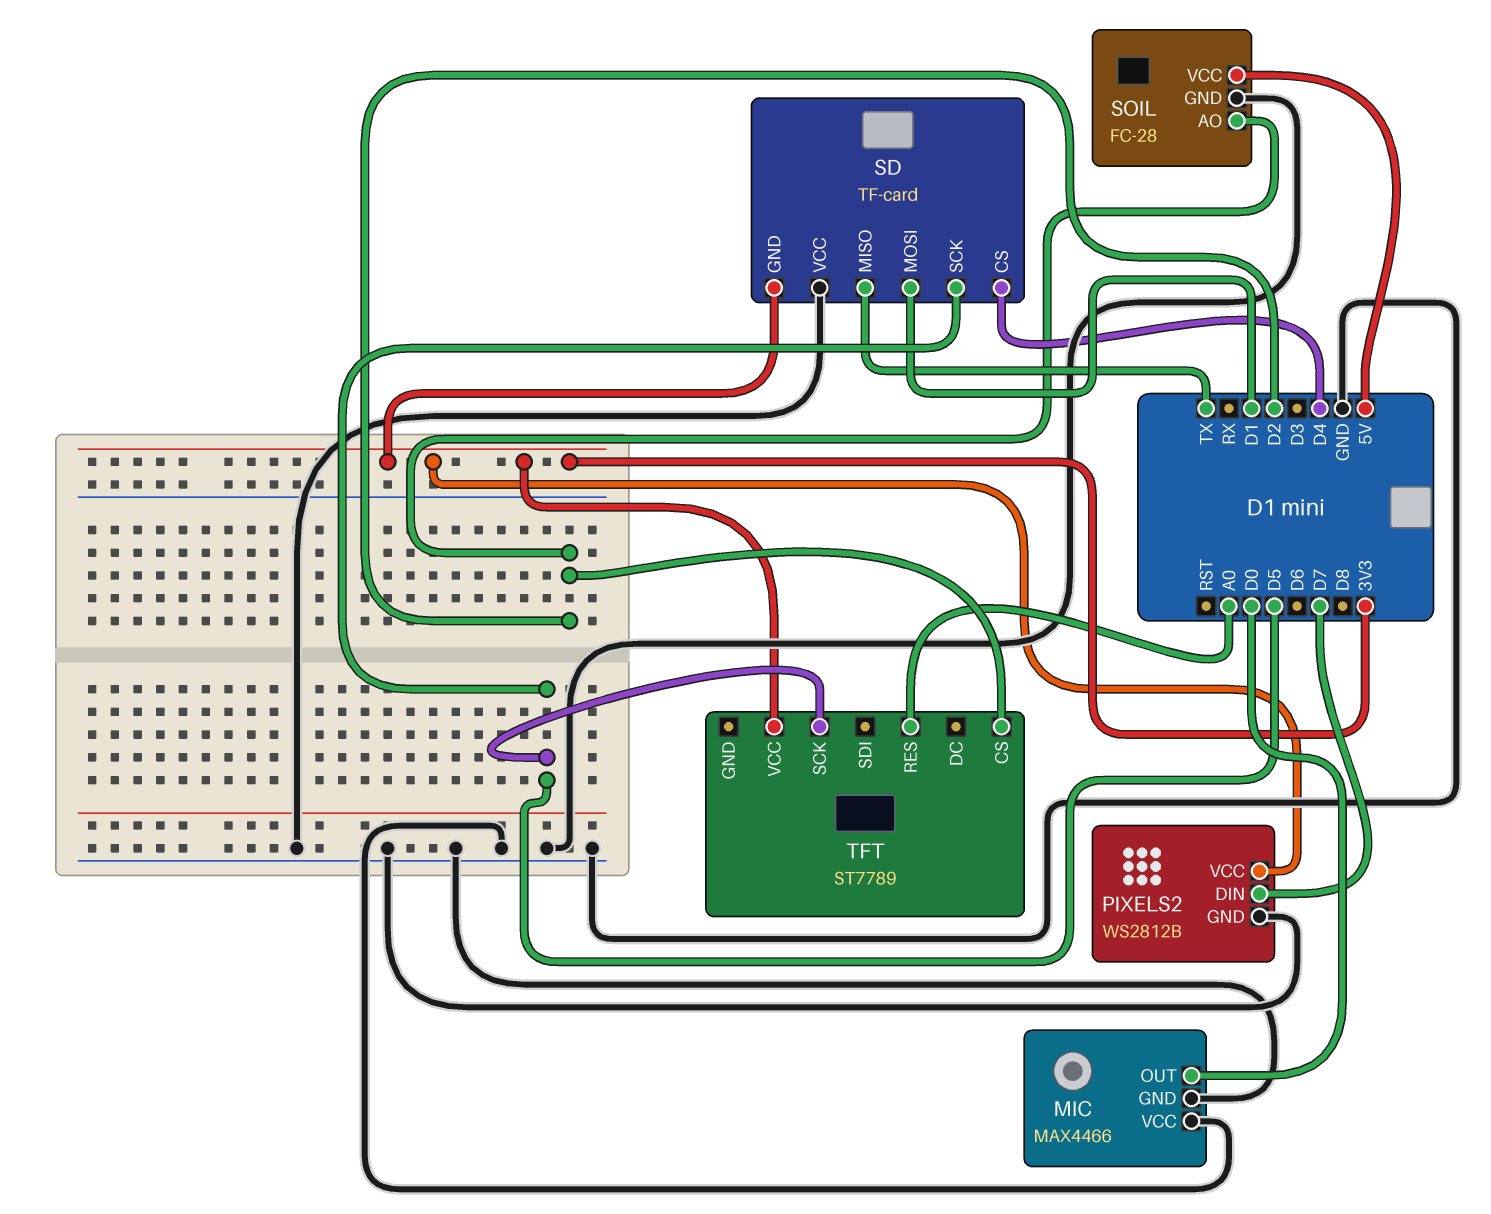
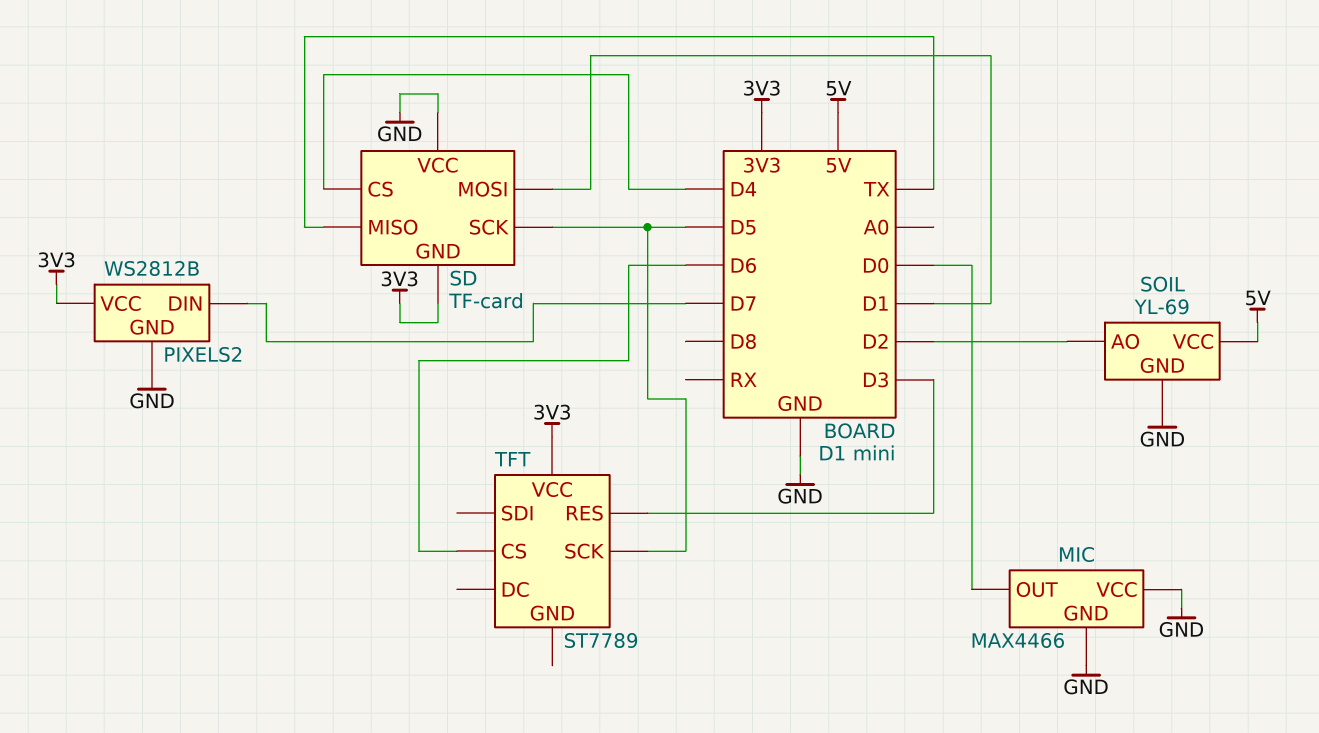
SOIL: FC-28 -> YL-69
TFT pin CS: D2 -> D6
TFT pin RES: A0 -> D3

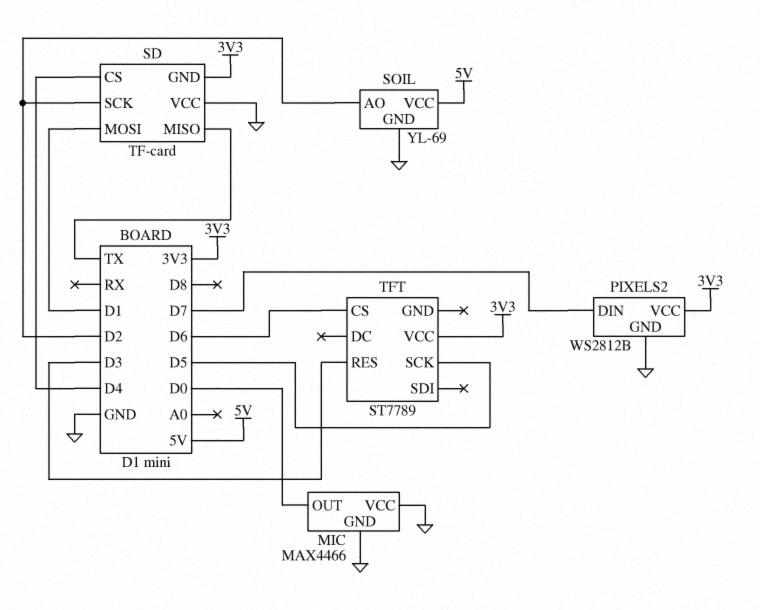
SD pin SCK: D5 -> D2

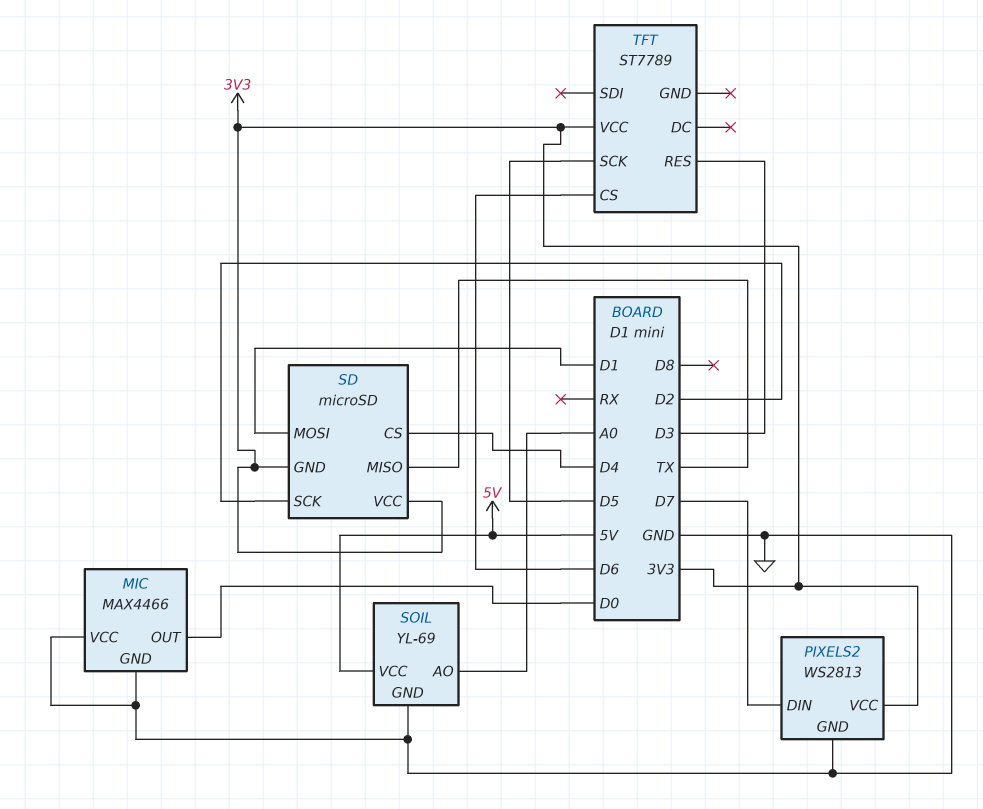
PIXELS2: WS2812B -> WS2813
SD: TF-card -> microSD
SD pin VCC: GND -> 3V3
SOIL pin AO: D2 -> A0

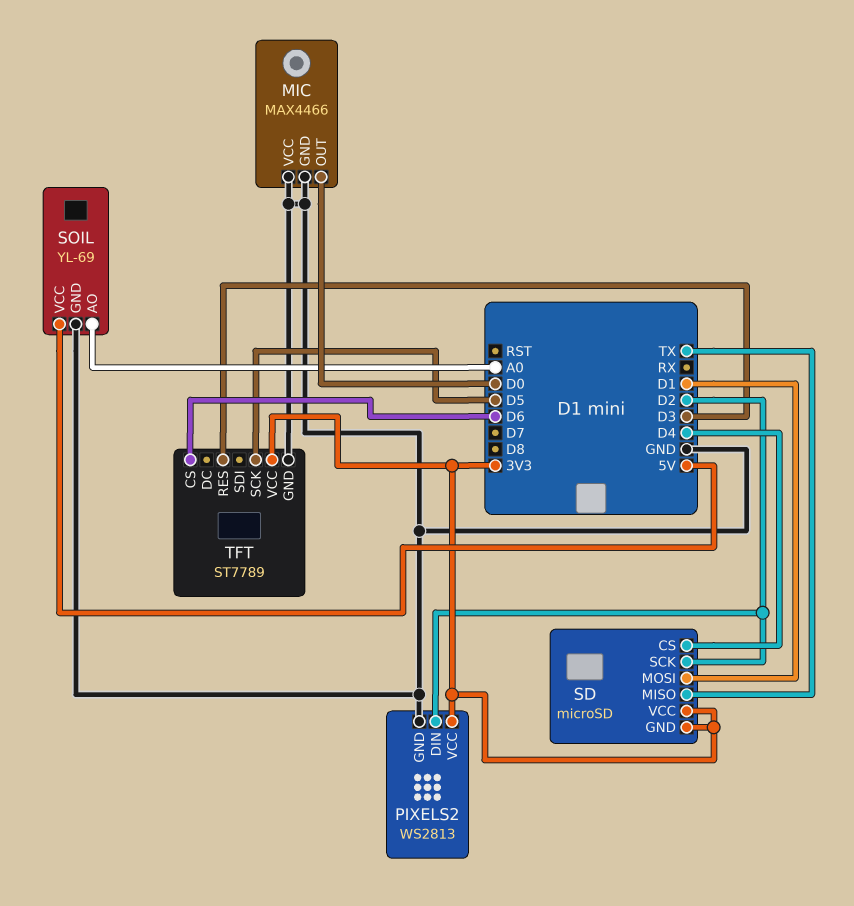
PIXELS2 pin DIN: D7 -> D2
TFT pin GND: none -> GND

